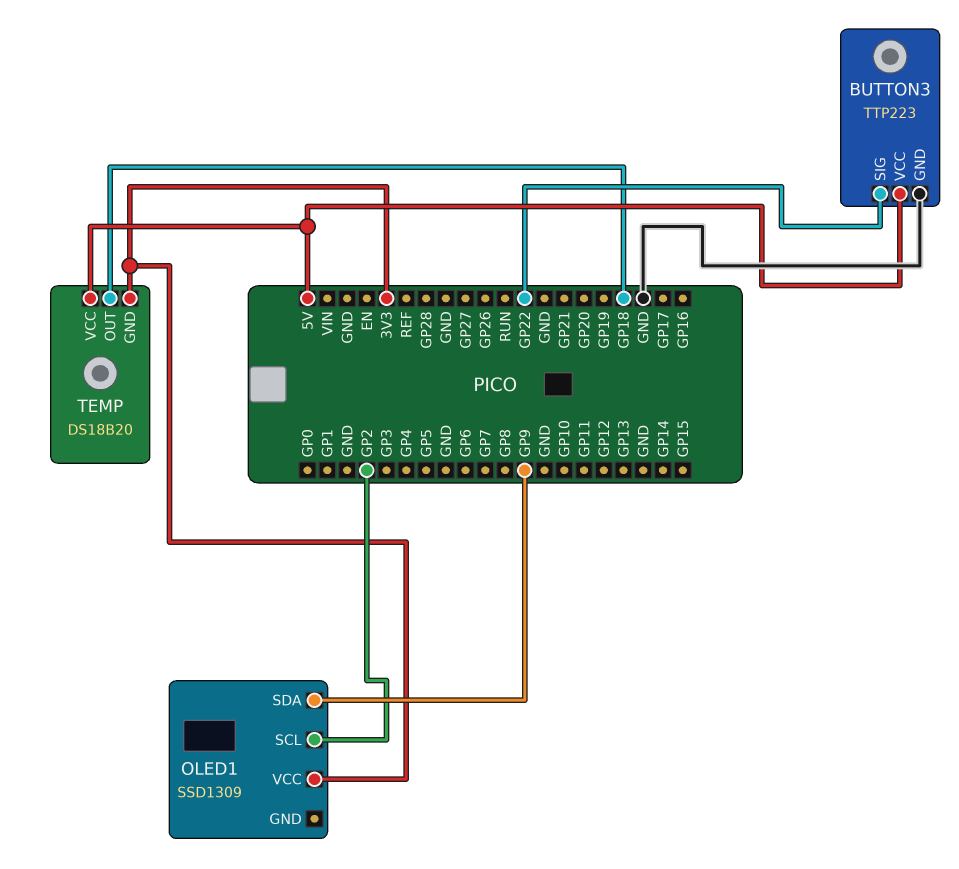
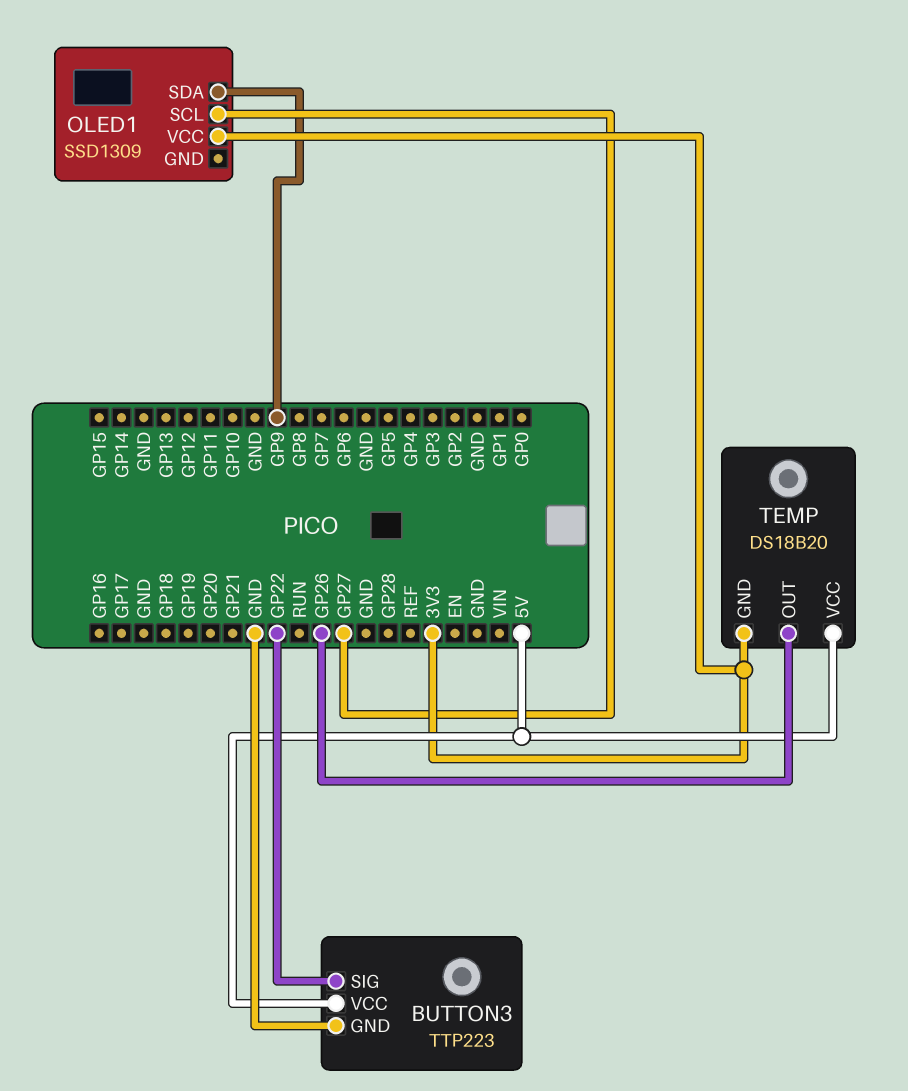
OLED1 pin SCL: GP2 -> GP27
TEMP pin OUT: GP18 -> GP26

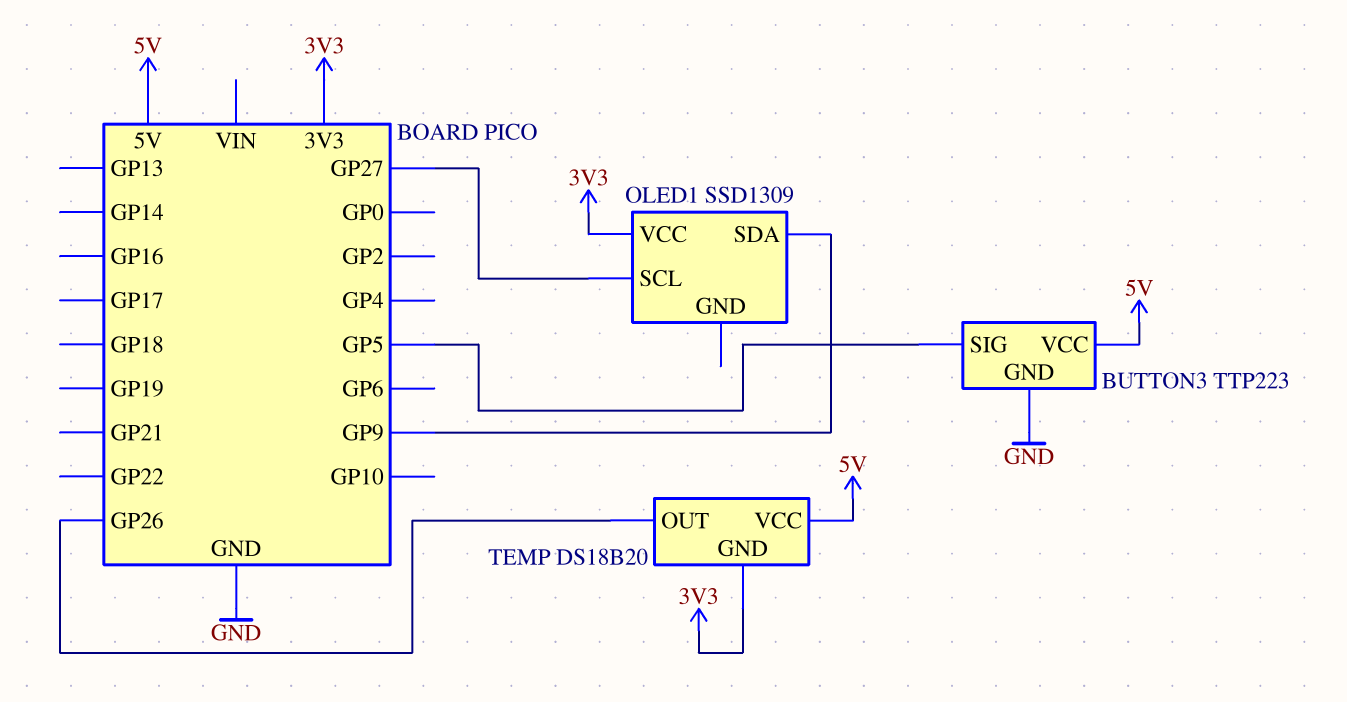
BUTTON3 pin SIG: GP22 -> GP5

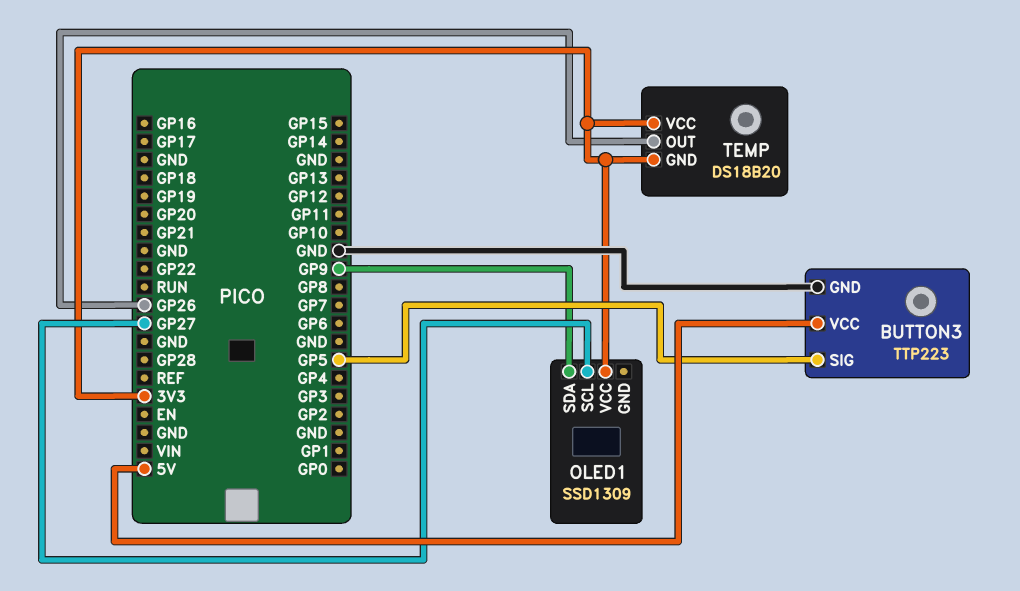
TEMP pin VCC: 5V -> 3V3

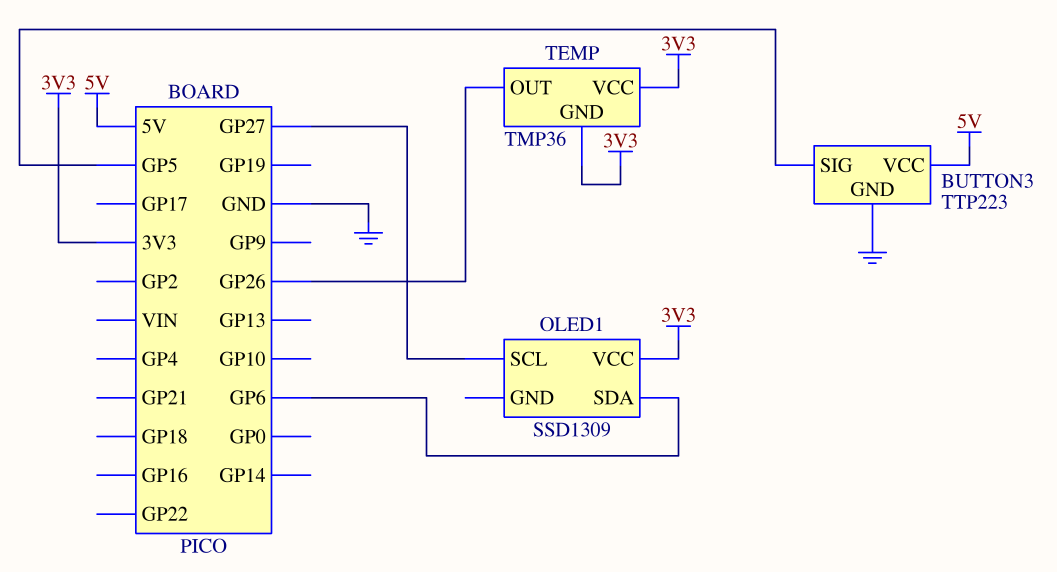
OLED1 pin SDA: GP9 -> GP6
TEMP: DS18B20 -> TMP36

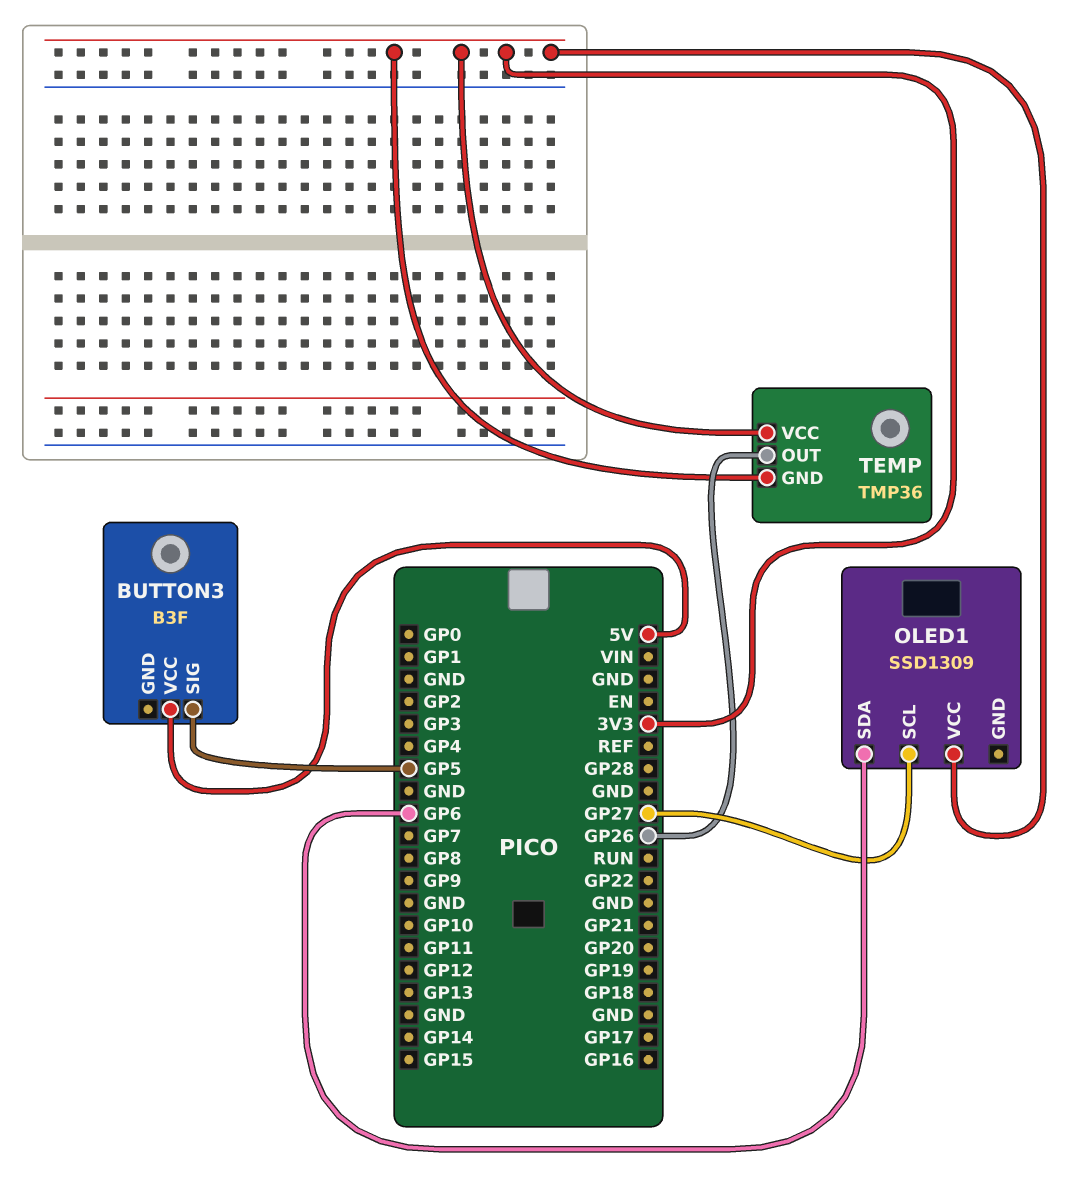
BUTTON3: TTP223 -> B3F
BUTTON3 pin GND: GND -> none

